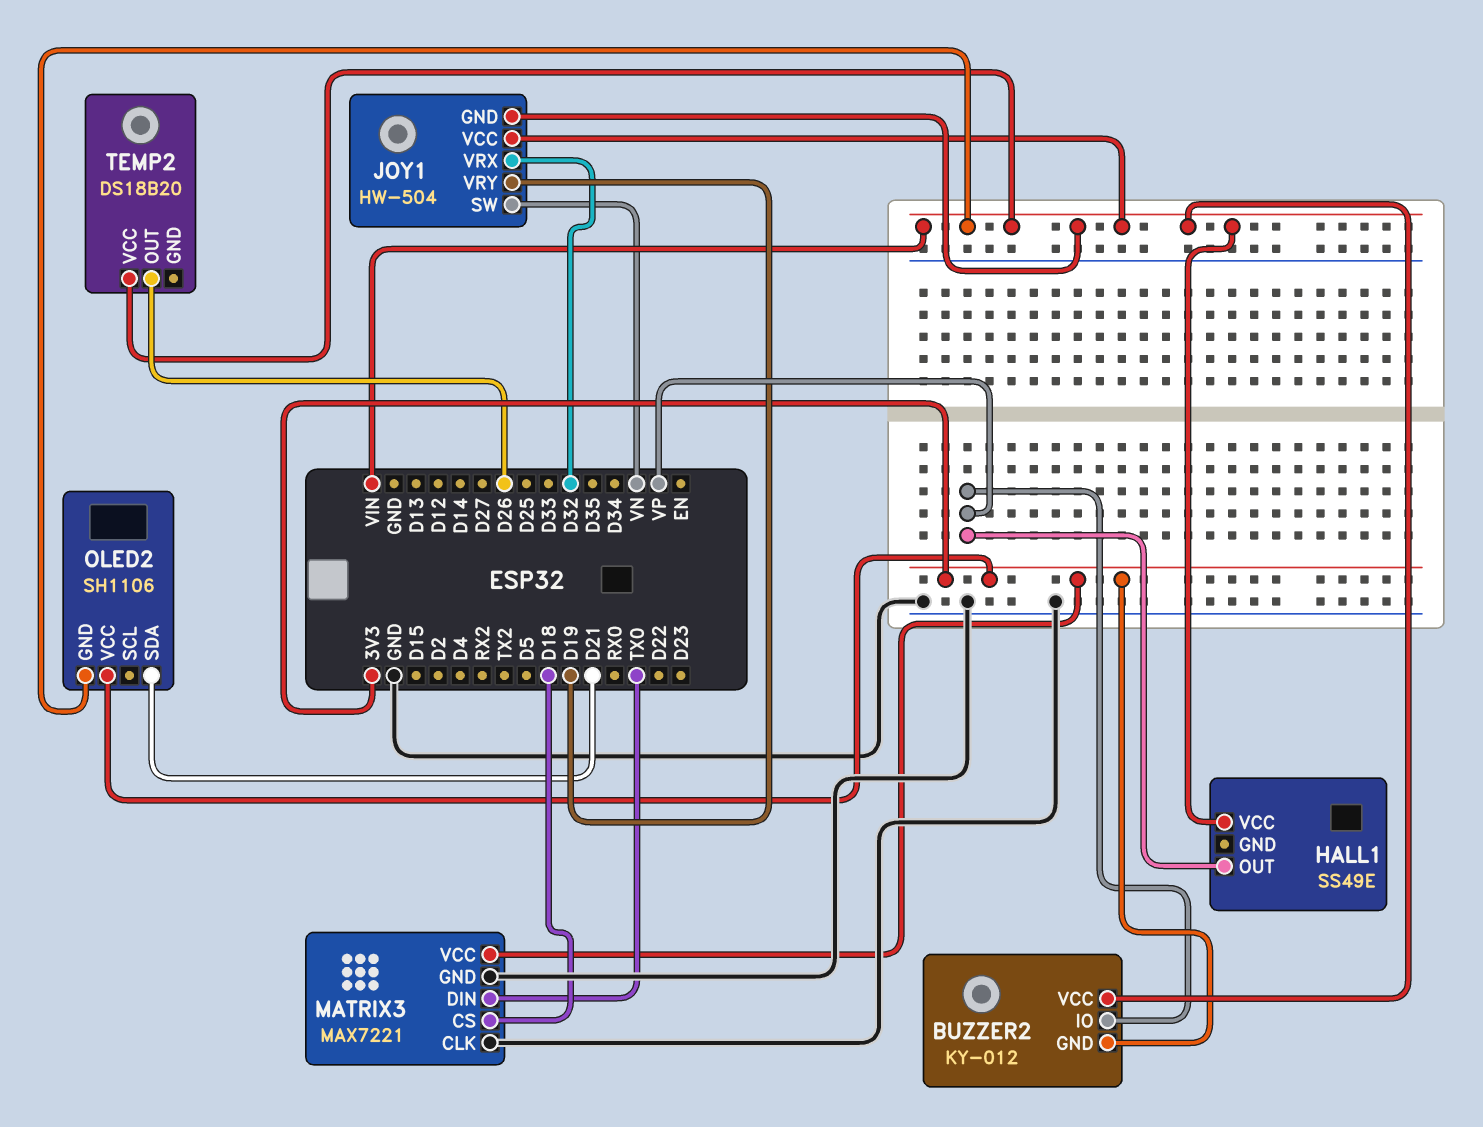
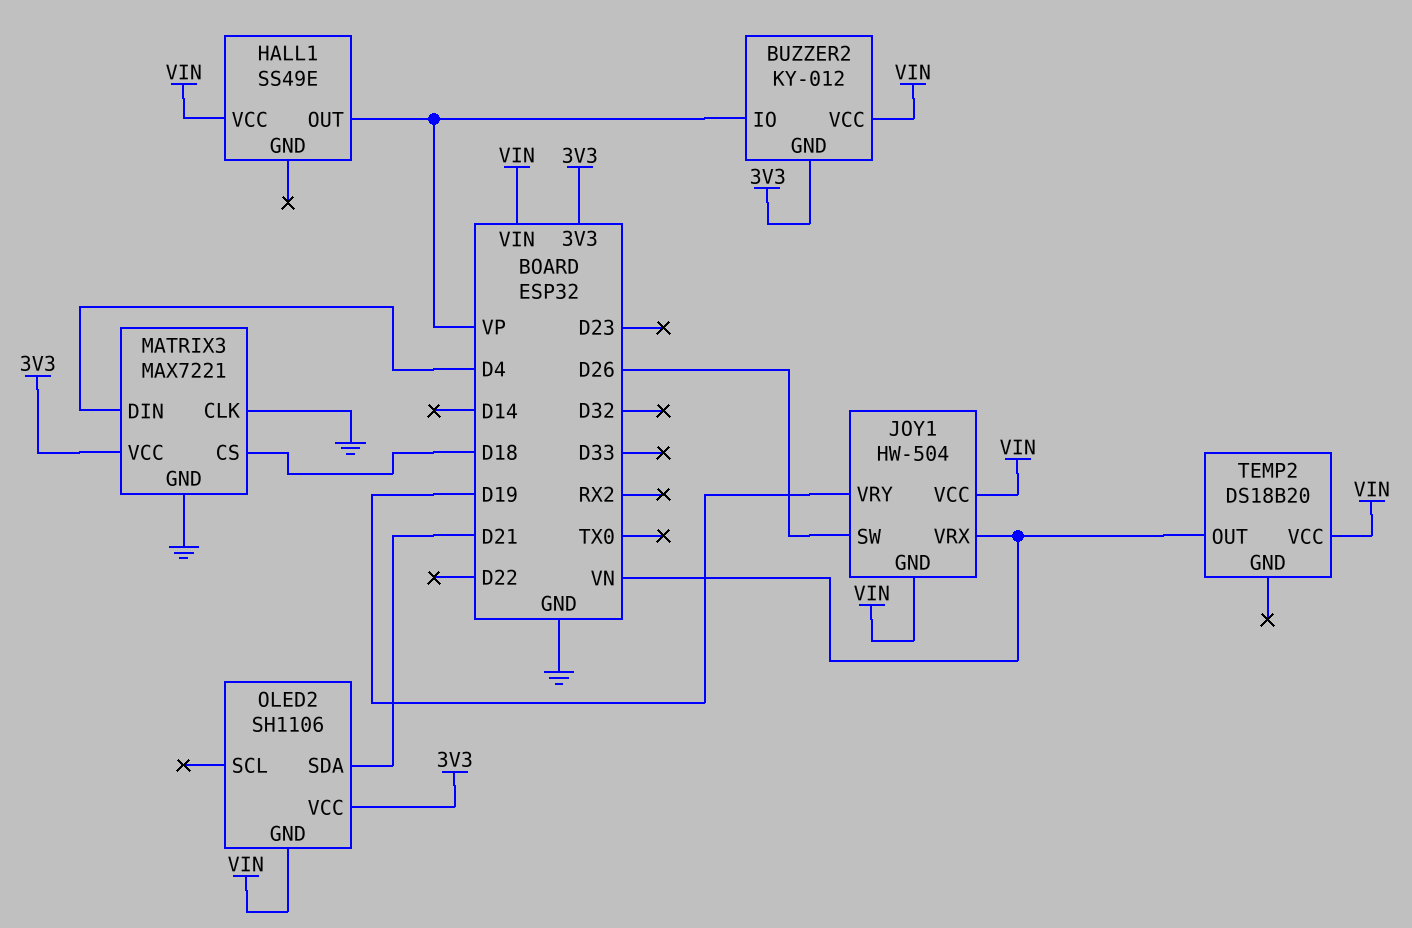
JOY1 pin SW: VN -> D26
JOY1 pin VRX: D32 -> VN
MATRIX3 pin DIN: TX0 -> D4
TEMP2 pin OUT: D26 -> VN

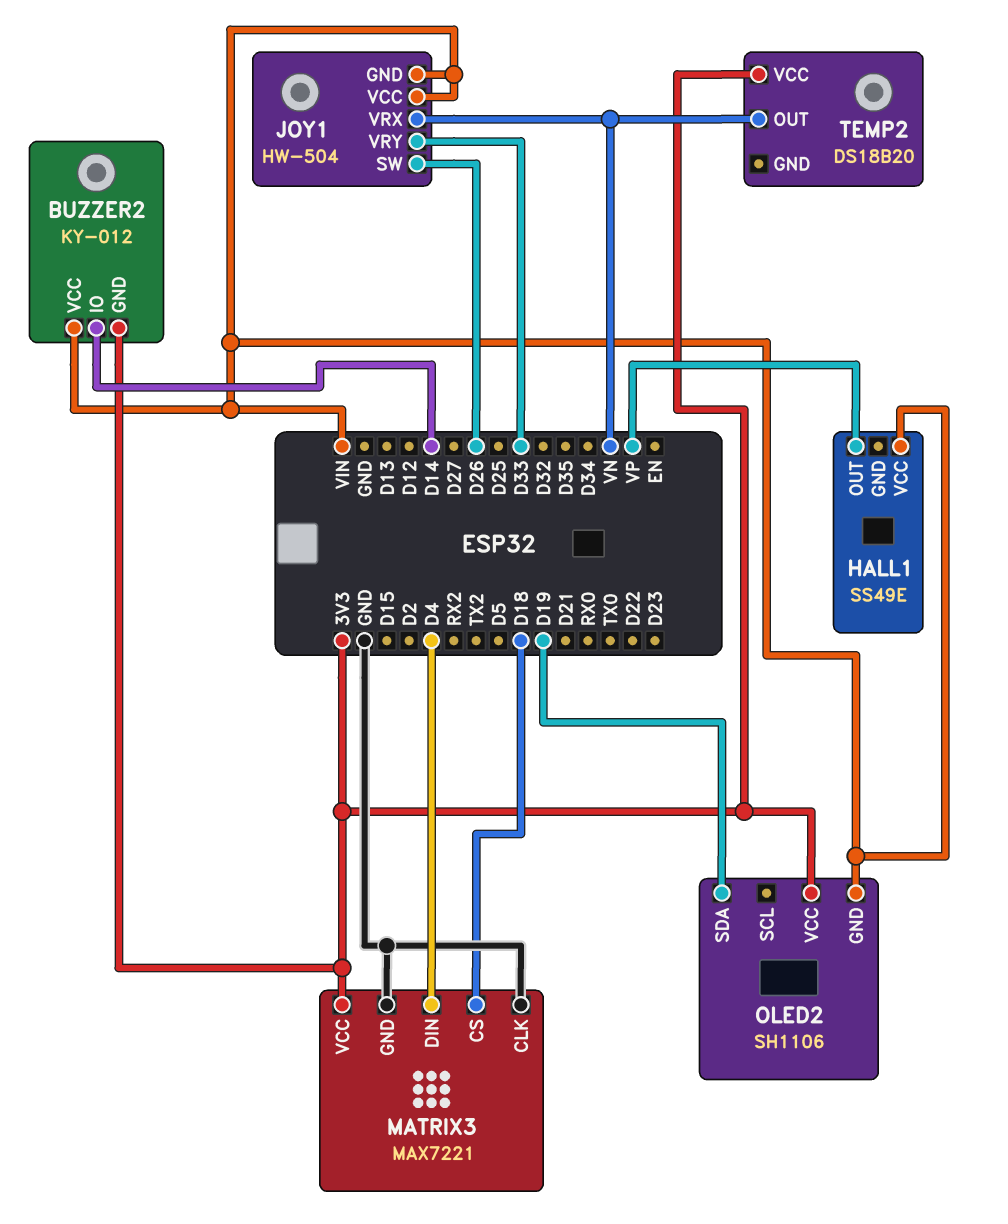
BUZZER2 pin IO: VP -> D14
JOY1 pin VRY: D19 -> D33
OLED2 pin SDA: D21 -> D19
TEMP2 pin VCC: VIN -> 3V3

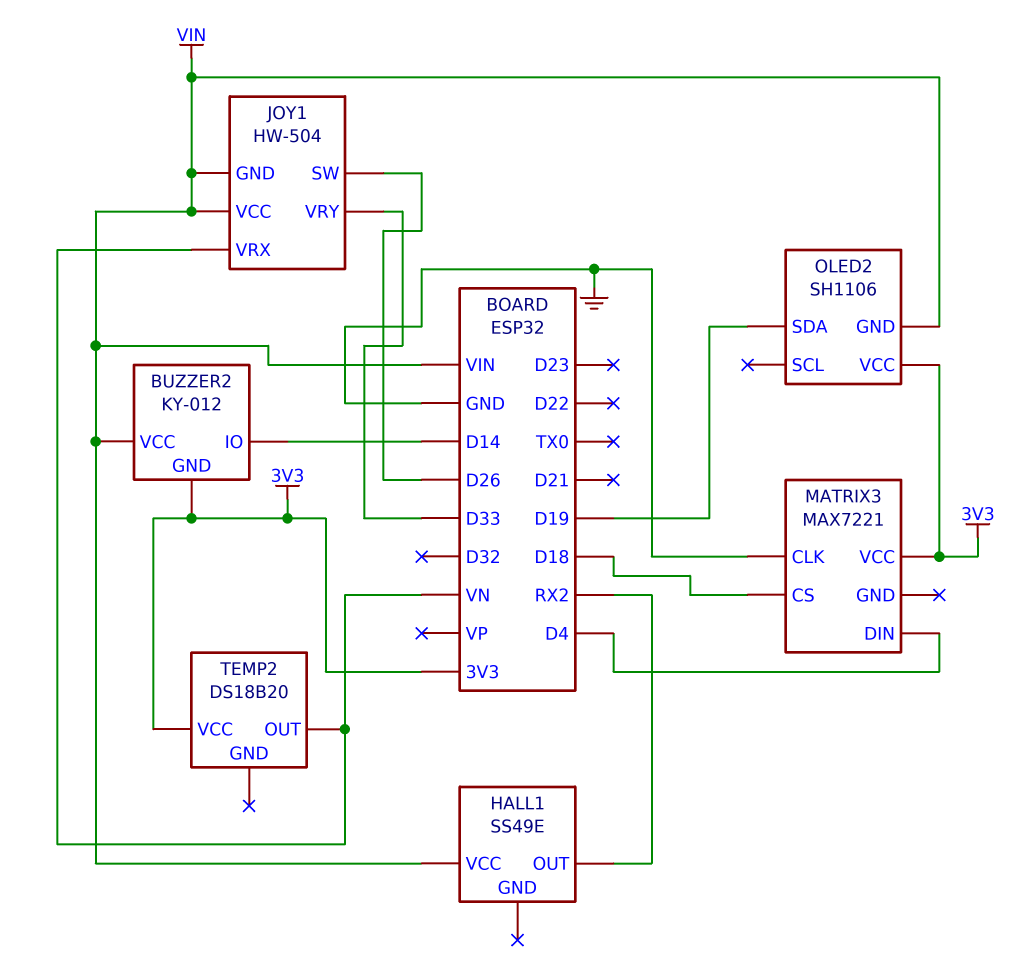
HALL1 pin OUT: VP -> RX2
MATRIX3 pin GND: GND -> none

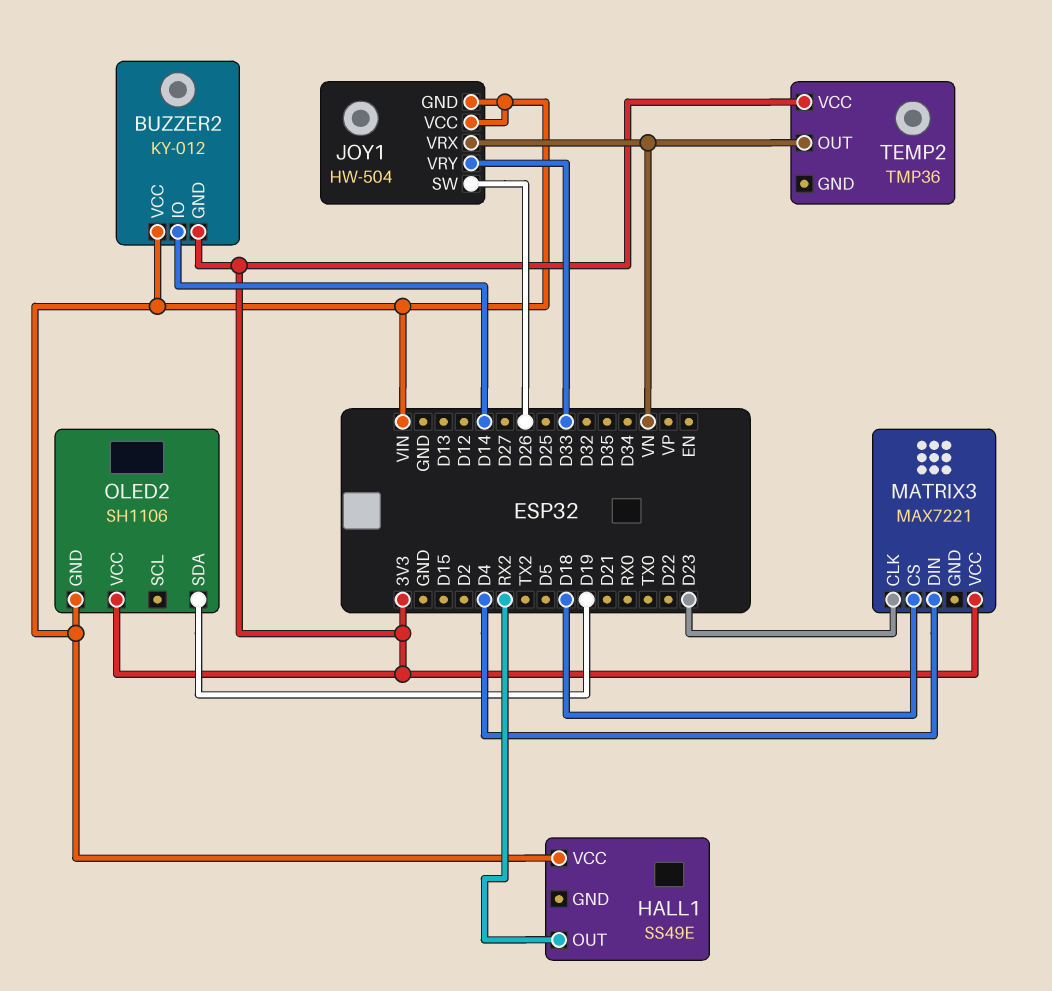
MATRIX3 pin CLK: GND -> D23
TEMP2: DS18B20 -> TMP36

